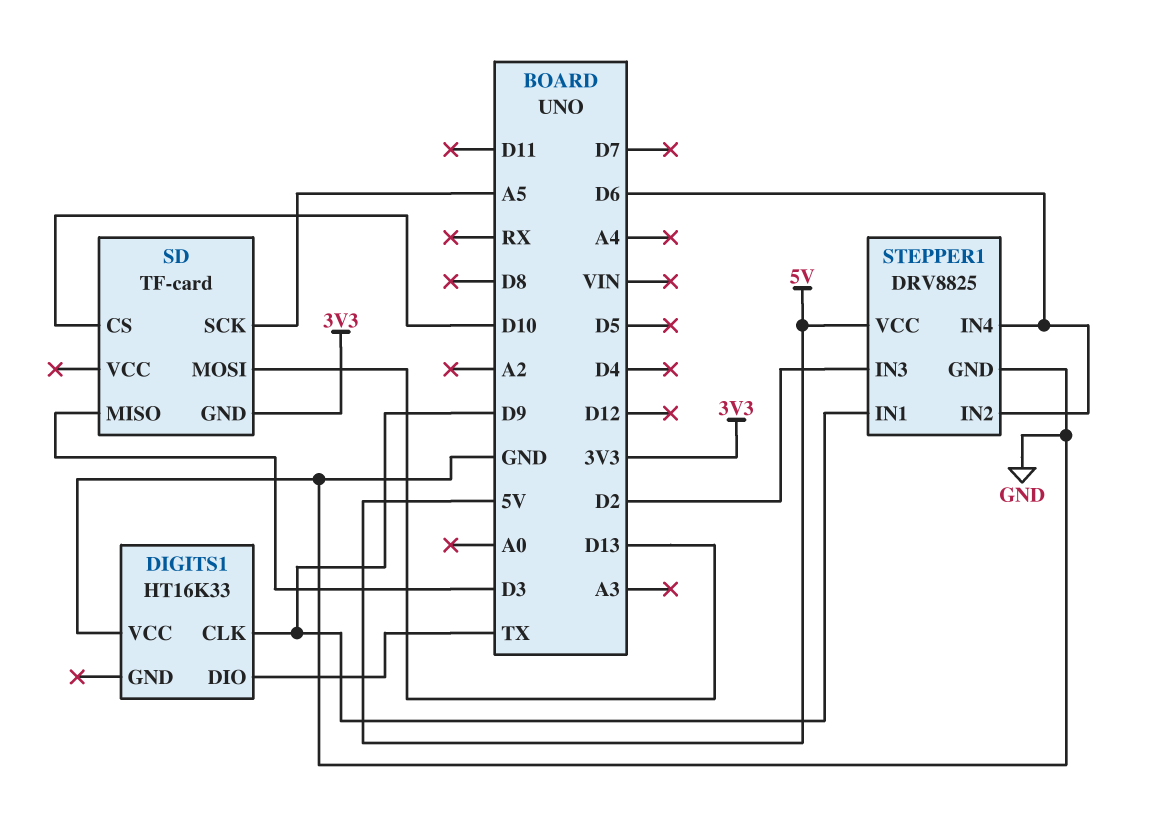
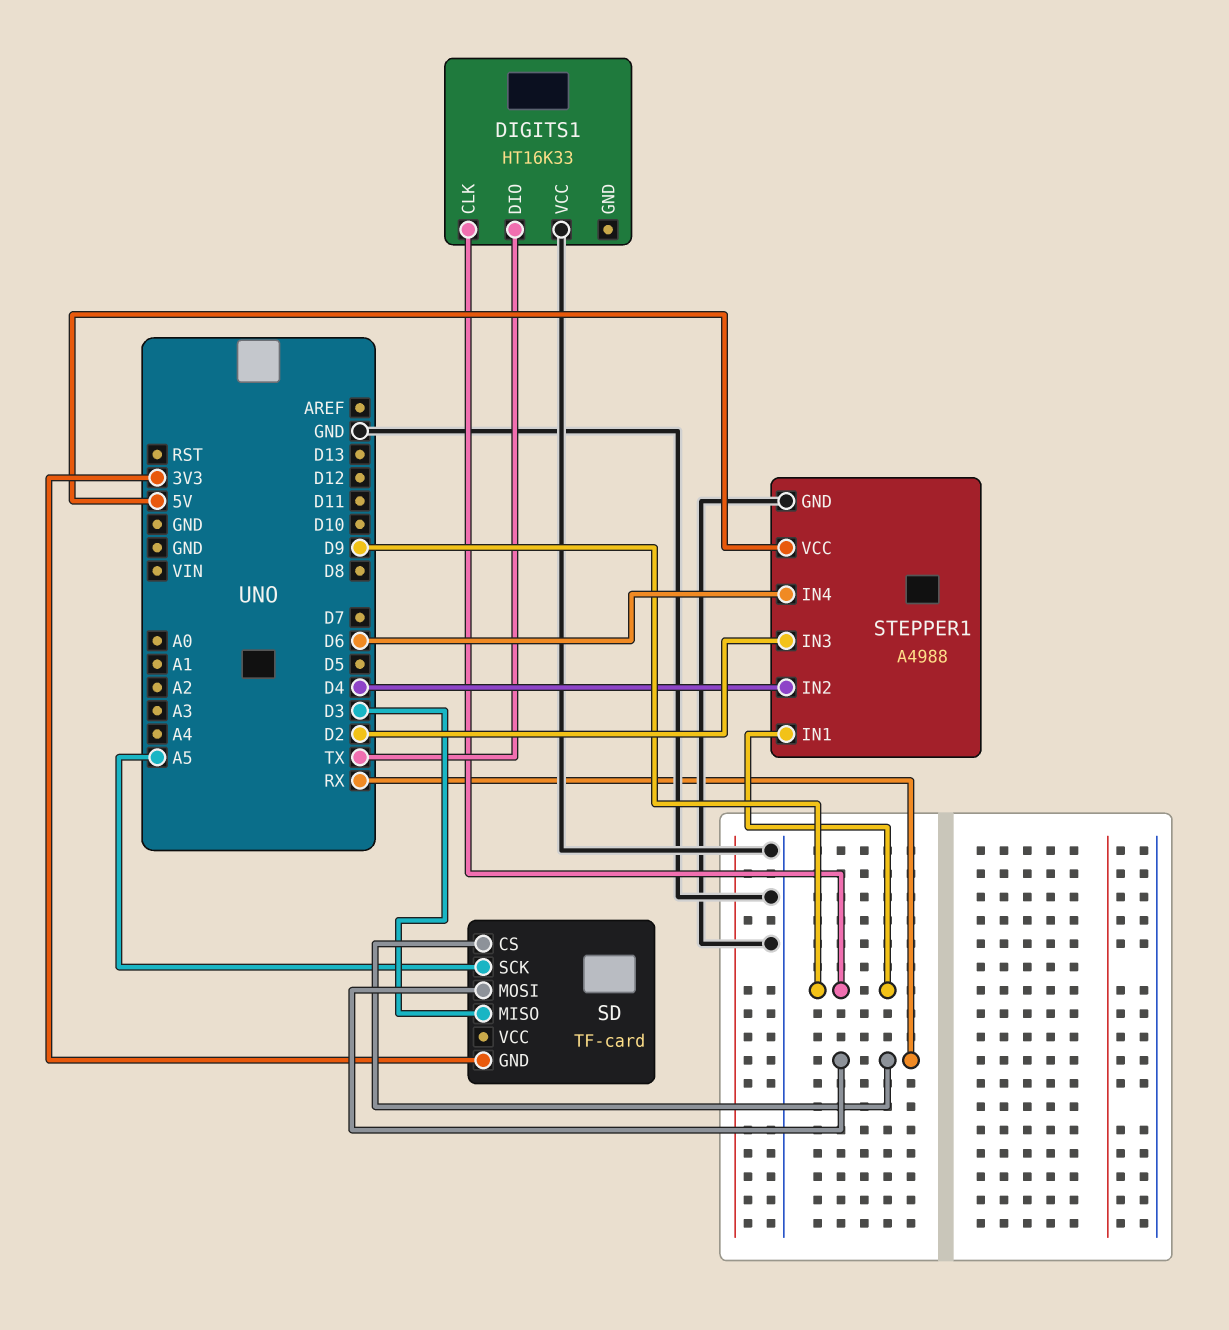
SD pin CS: D10 -> RX
SD pin MOSI: D13 -> RX
STEPPER1: DRV8825 -> A4988
STEPPER1 pin IN2: D6 -> D4

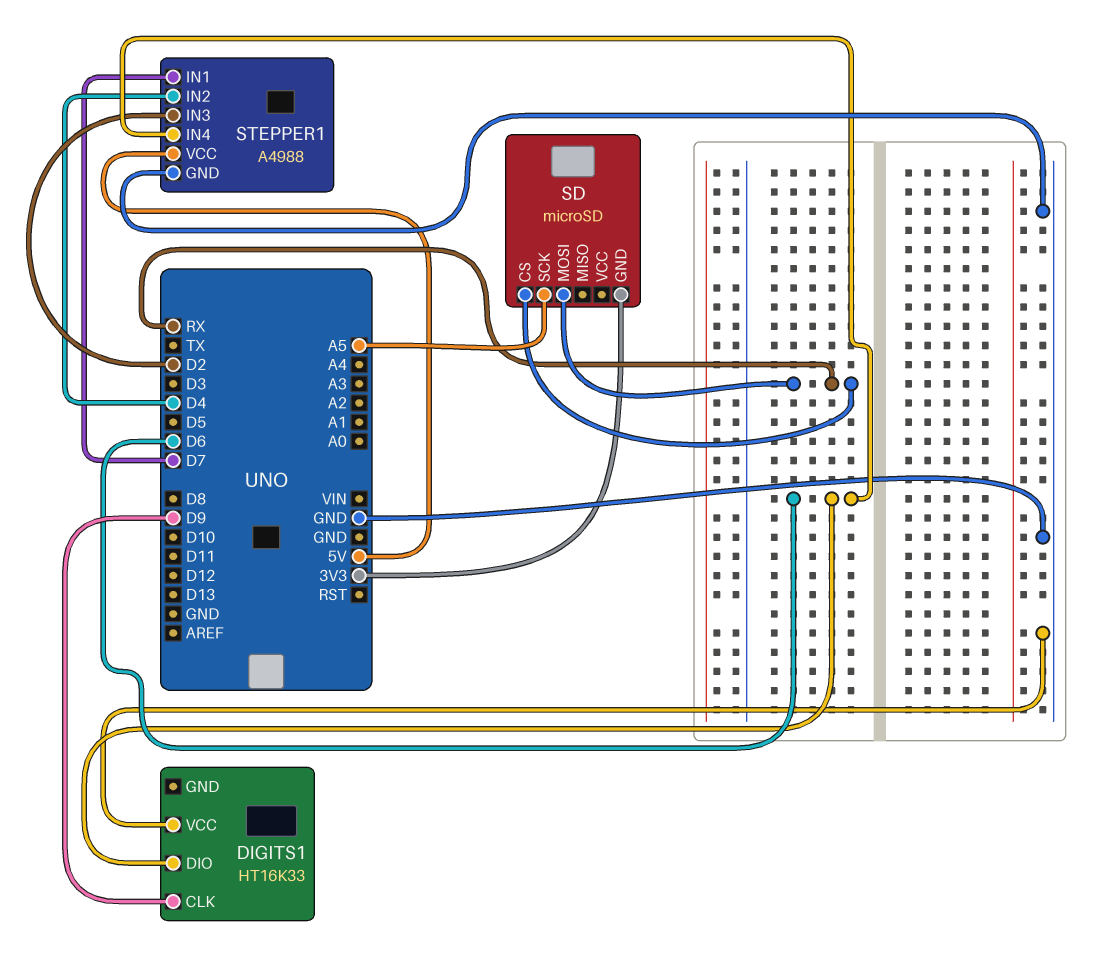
DIGITS1 pin DIO: TX -> D6
SD: TF-card -> microSD
SD pin MISO: D3 -> none
STEPPER1 pin IN1: D9 -> D7

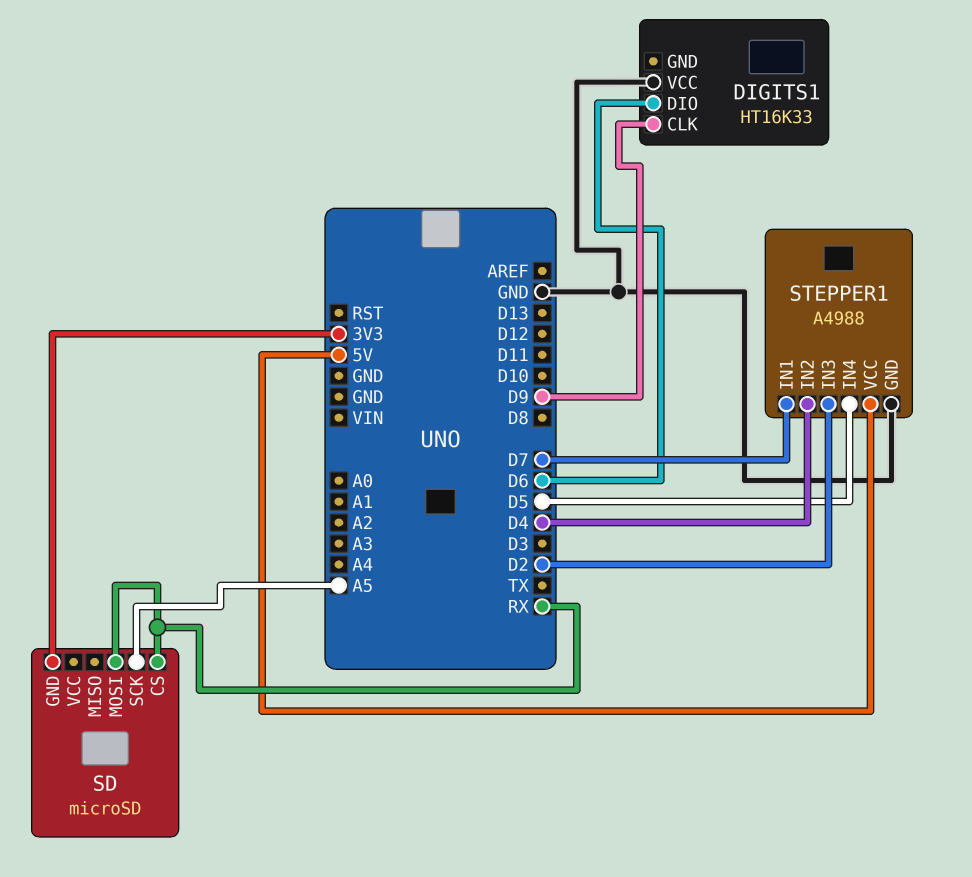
STEPPER1 pin IN4: D6 -> D5

